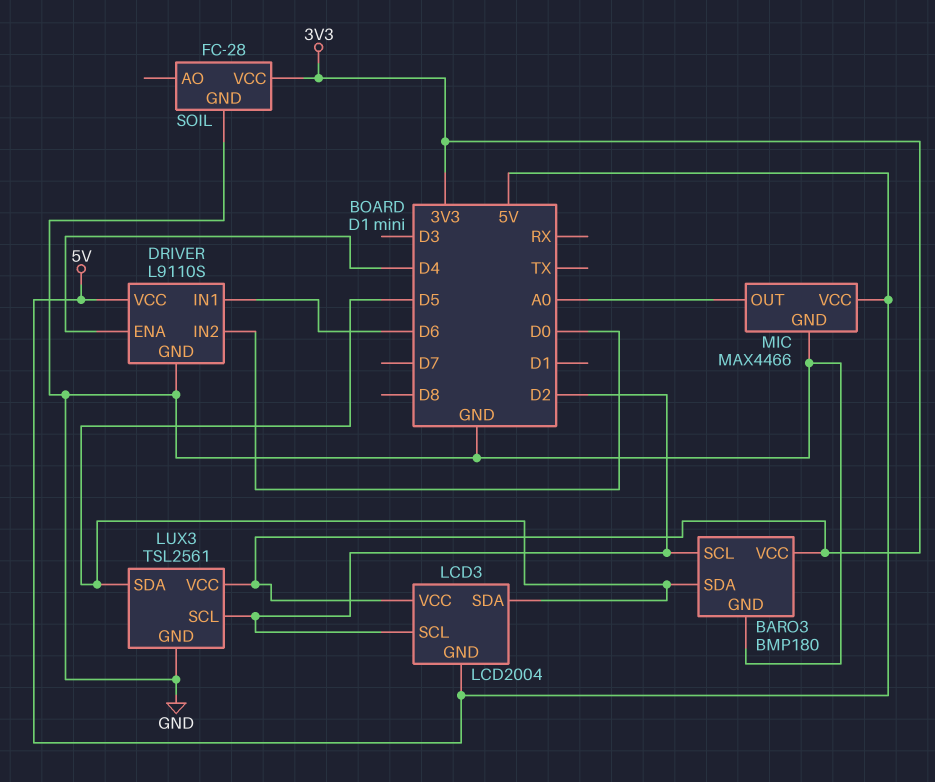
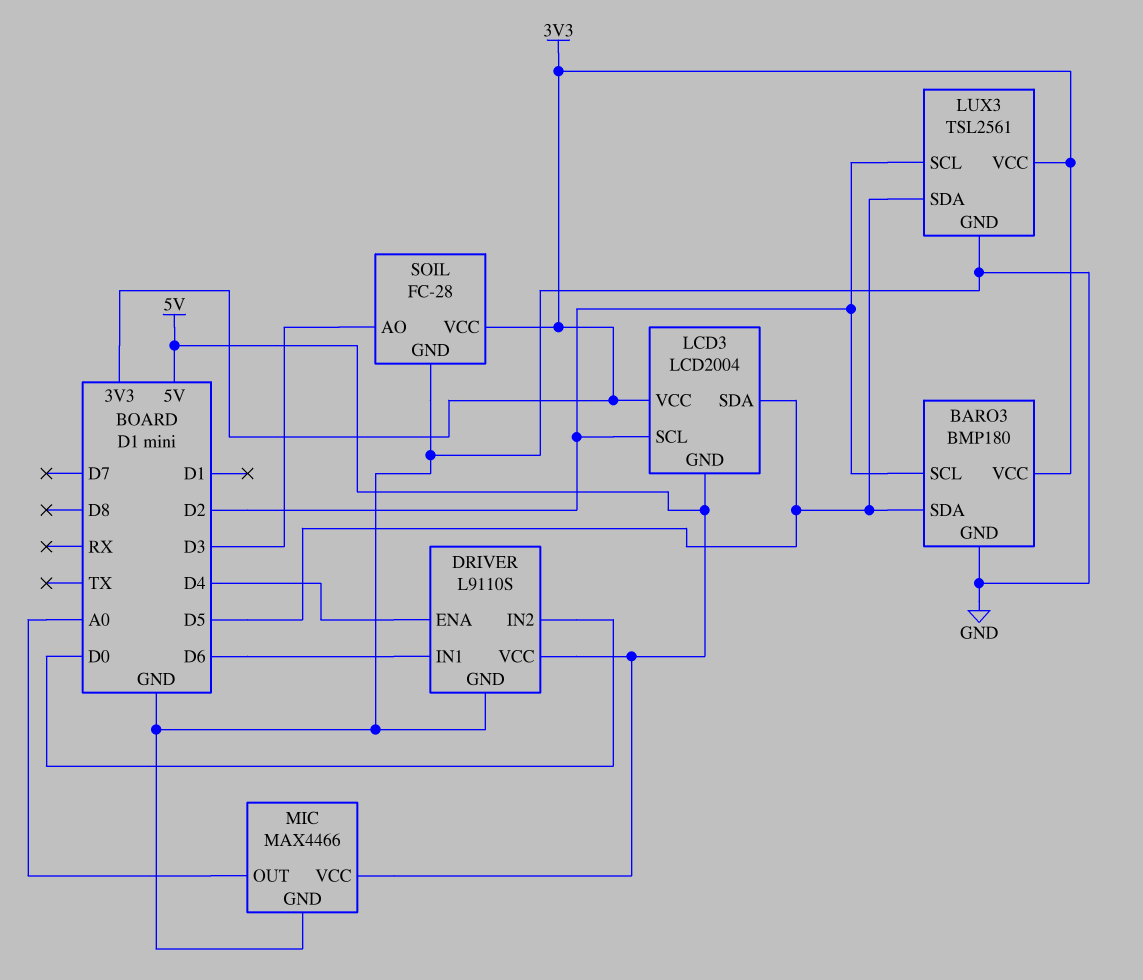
SOIL pin AO: none -> D3

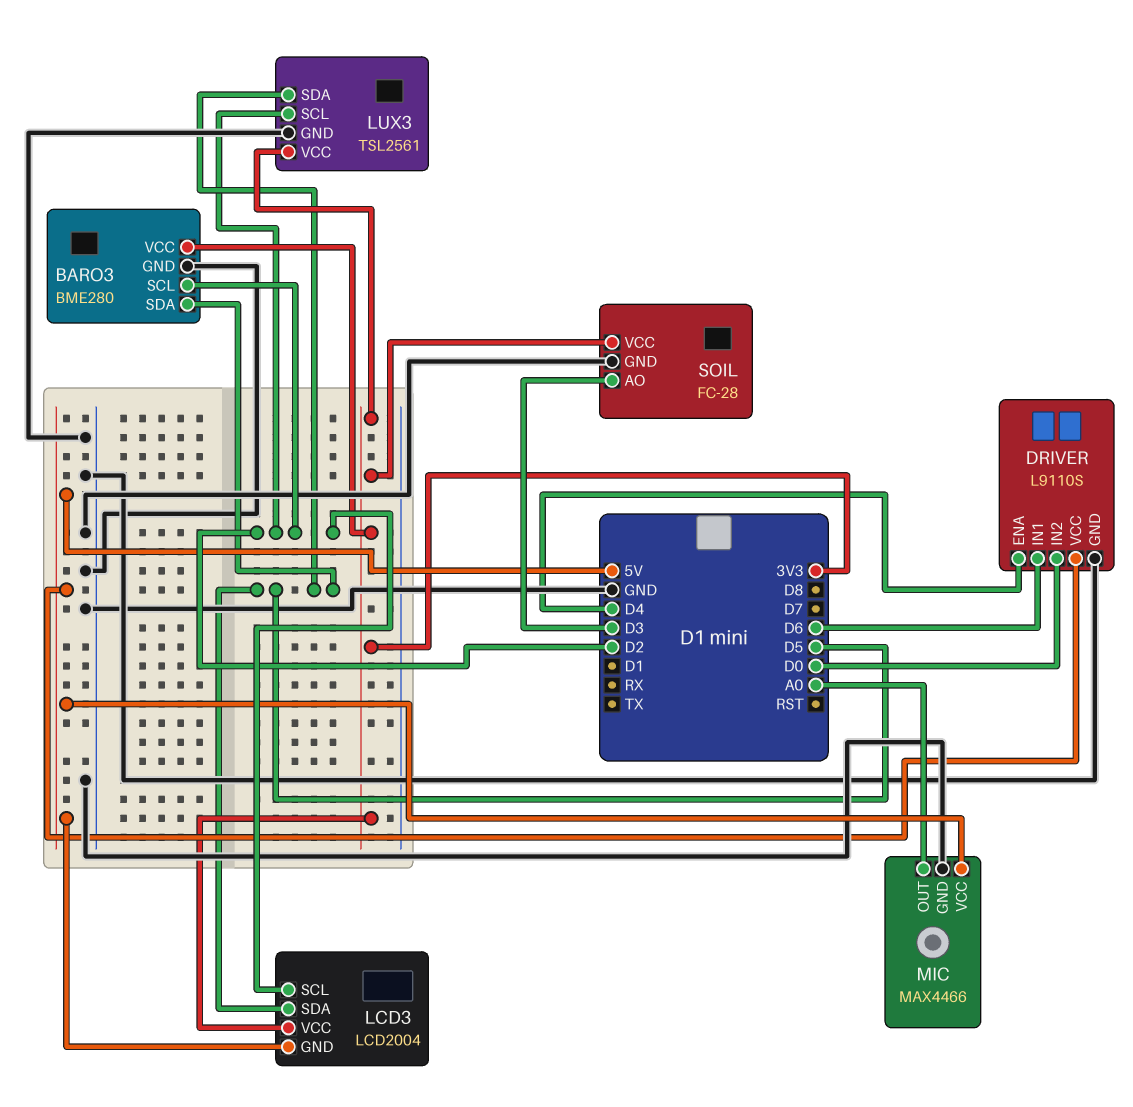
BARO3: BMP180 -> BME280

